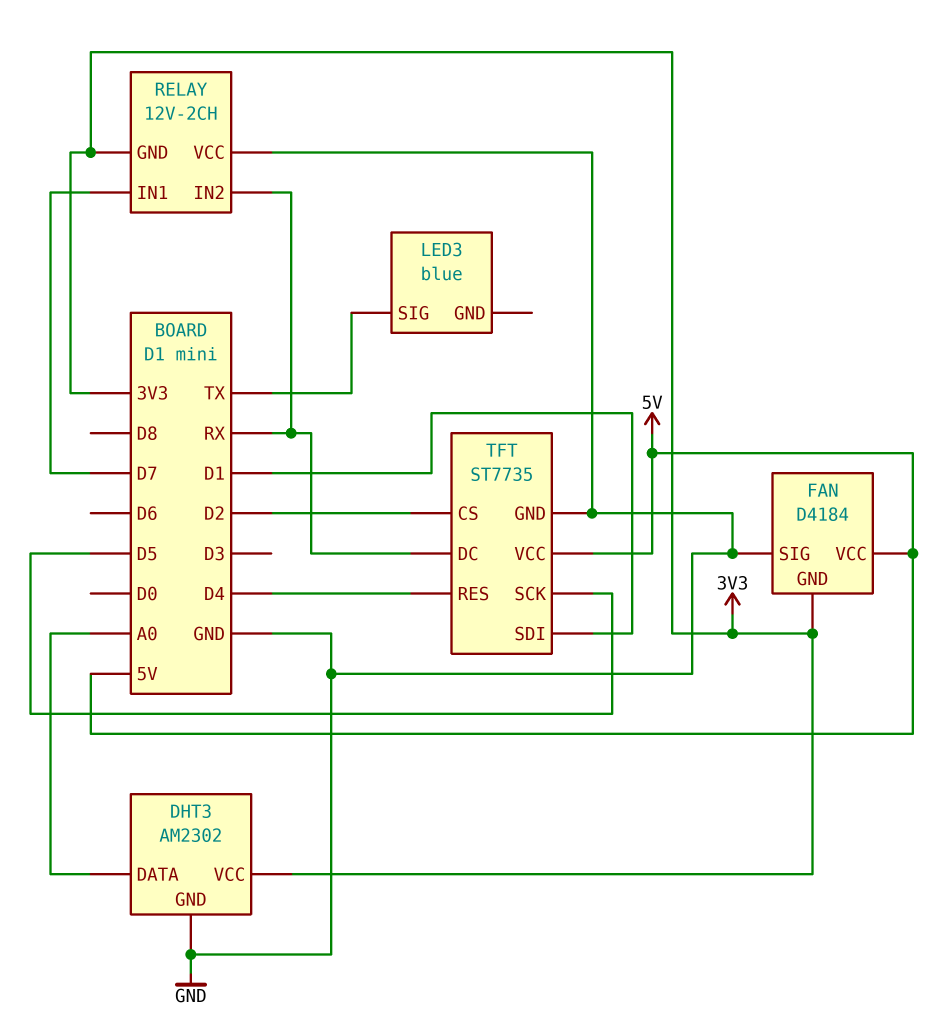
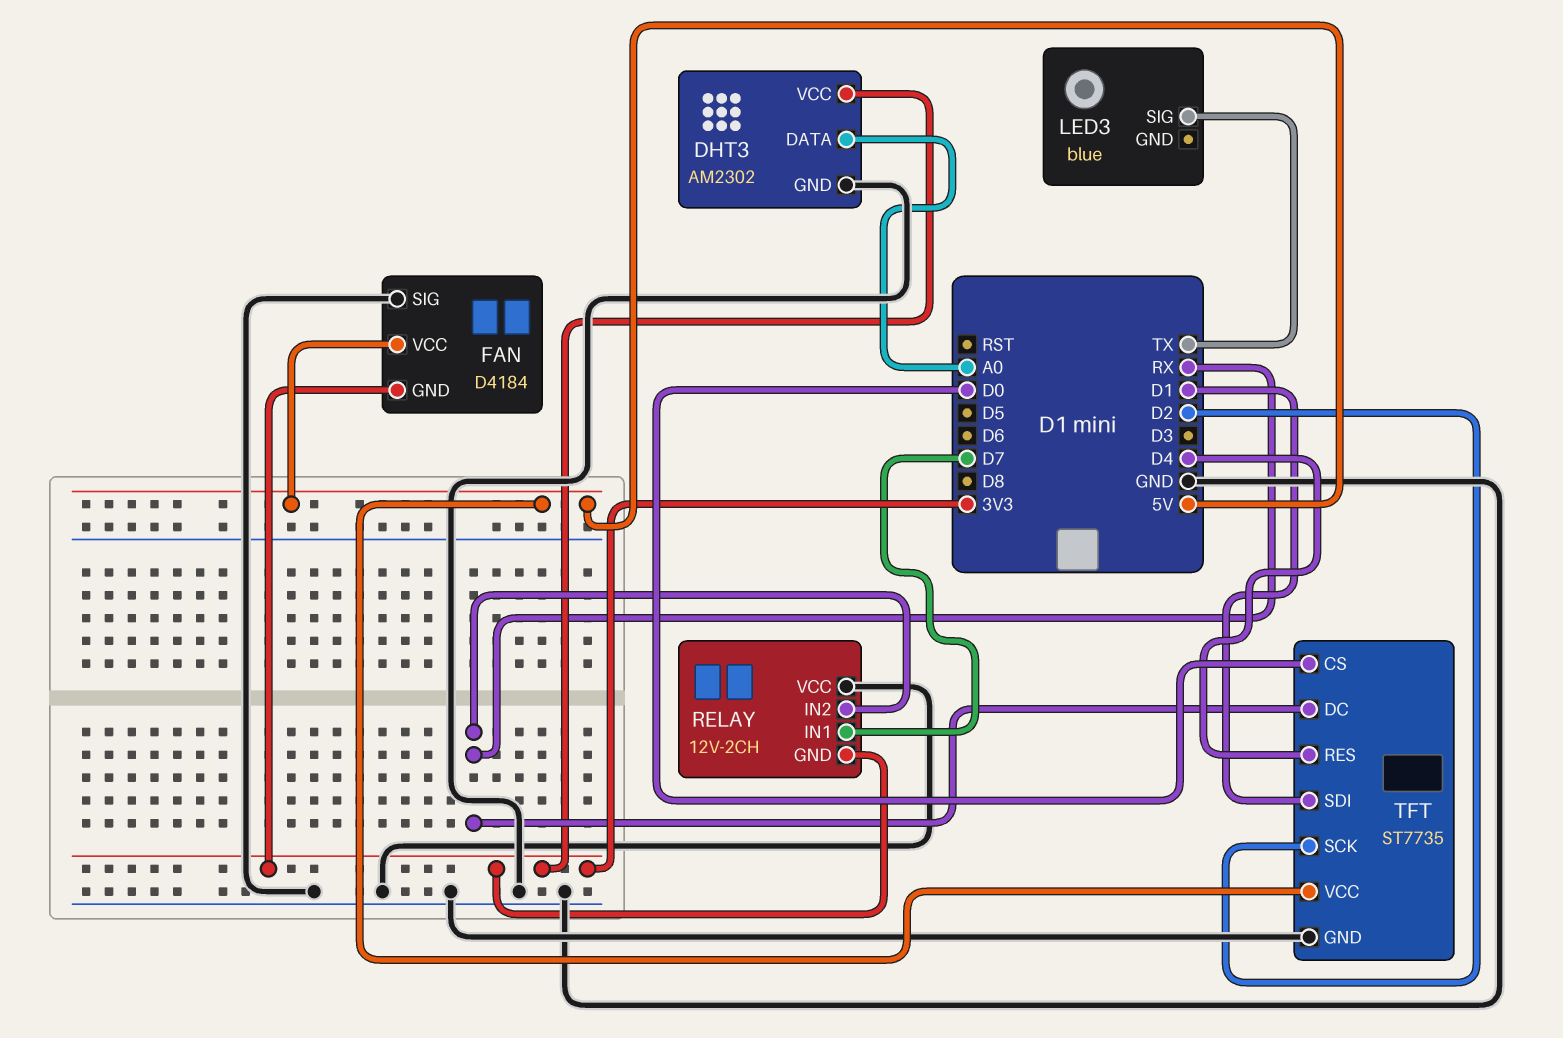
TFT pin CS: D2 -> D0
TFT pin SCK: D5 -> D2

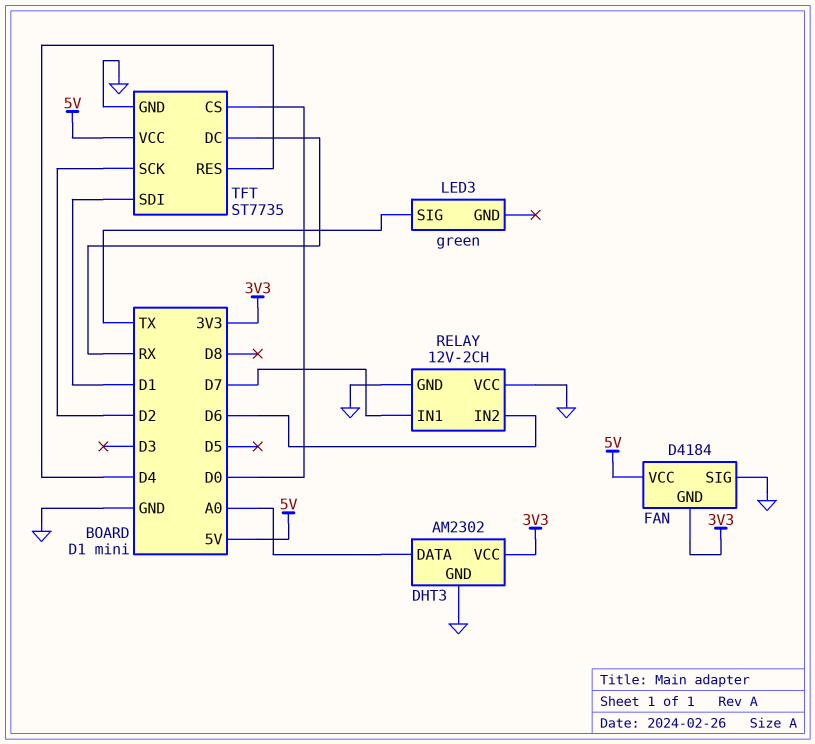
LED3: blue -> green
RELAY pin GND: 3V3 -> GND
RELAY pin IN2: RX -> D6

